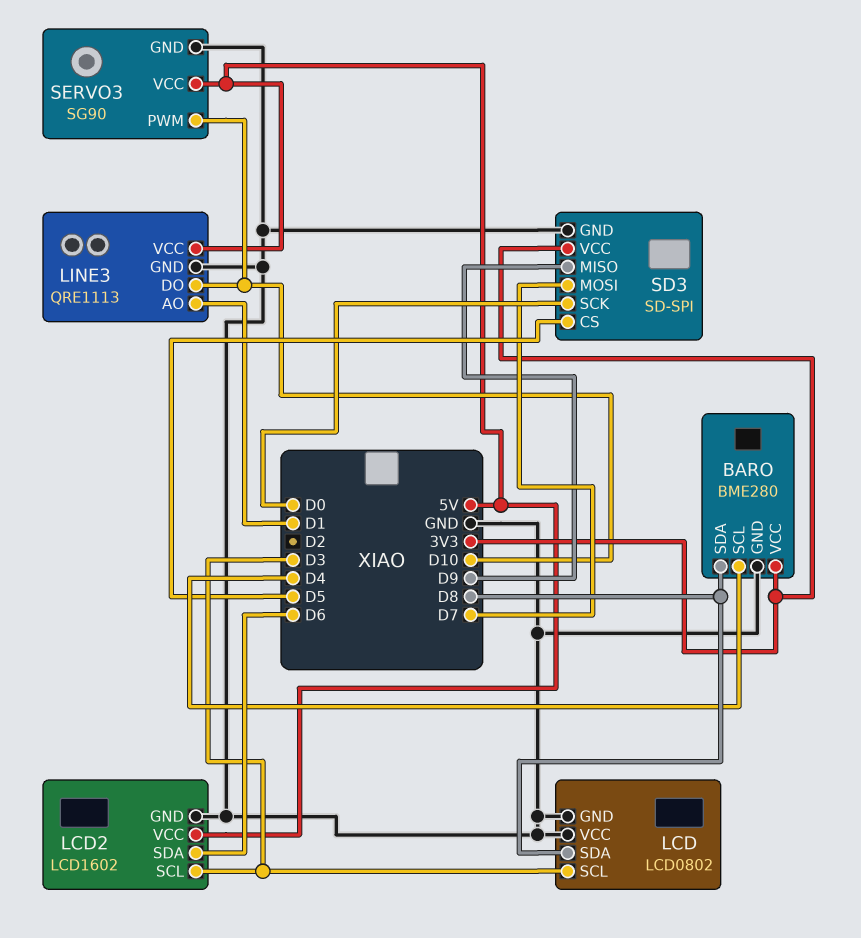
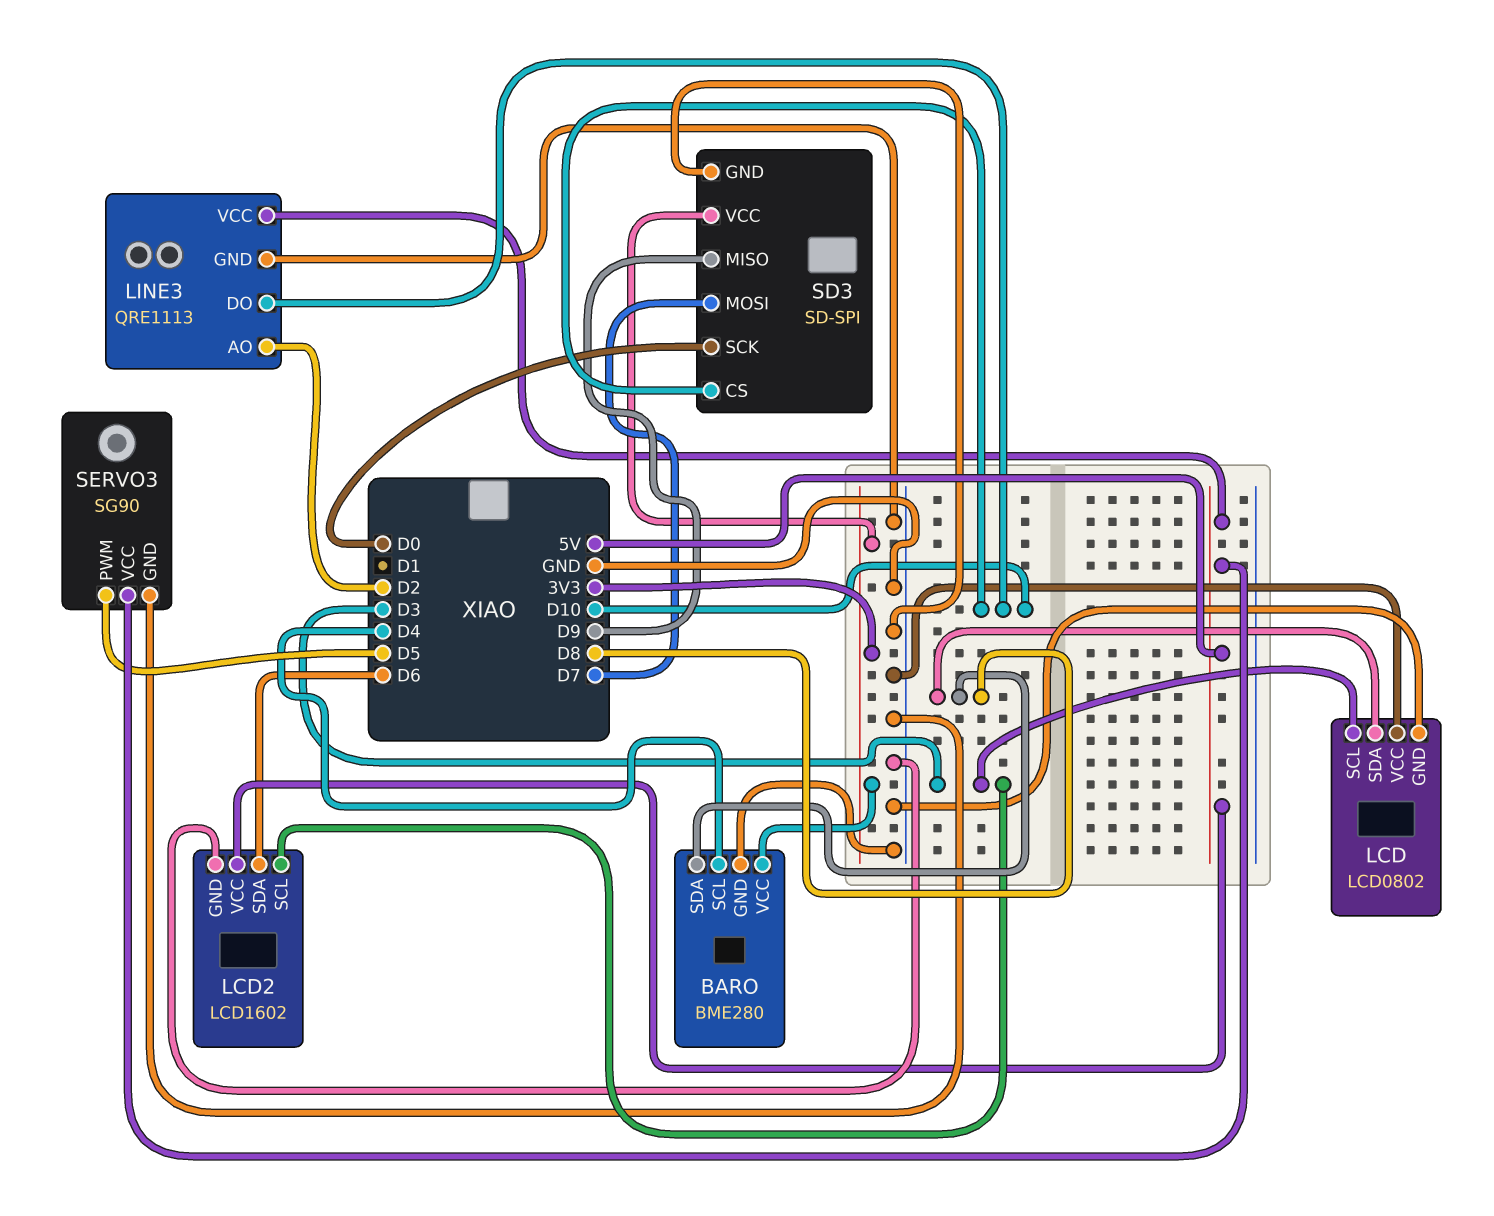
LINE3 pin AO: D1 -> D2
SD3 pin CS: D5 -> D10
SERVO3 pin PWM: D10 -> D5

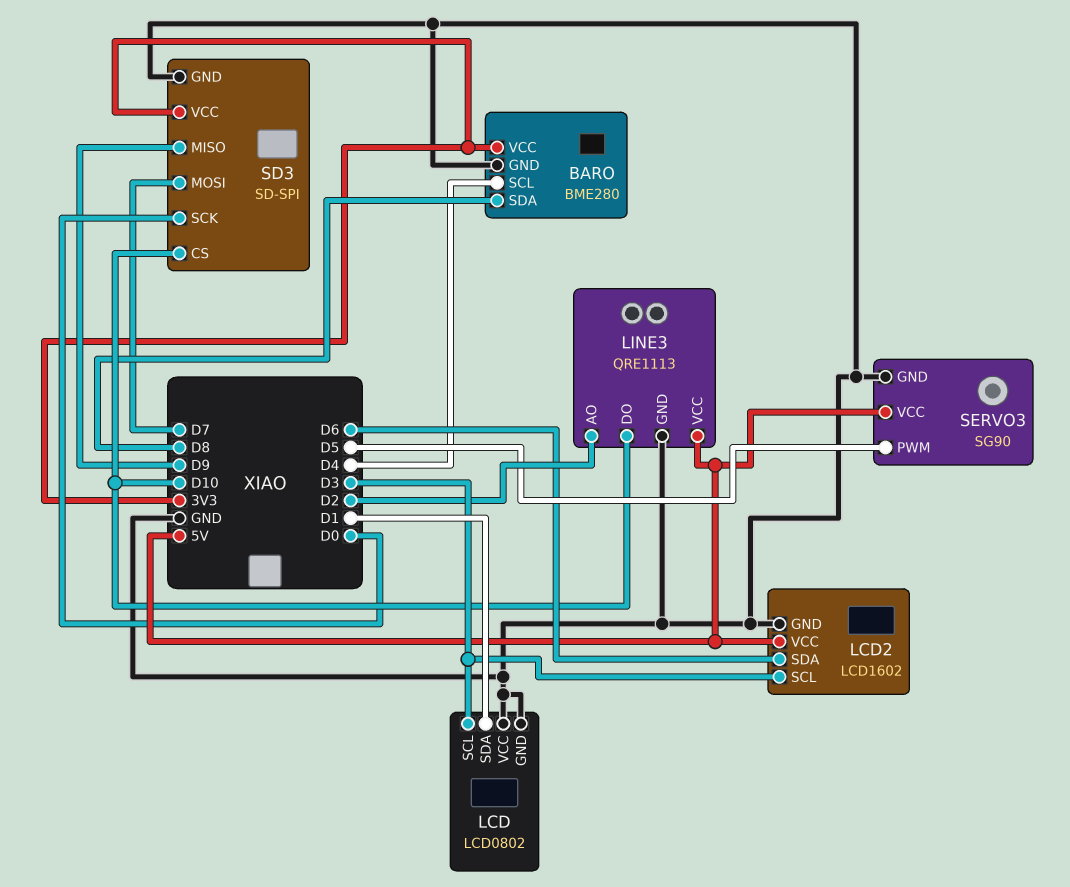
LCD pin SDA: D8 -> D1

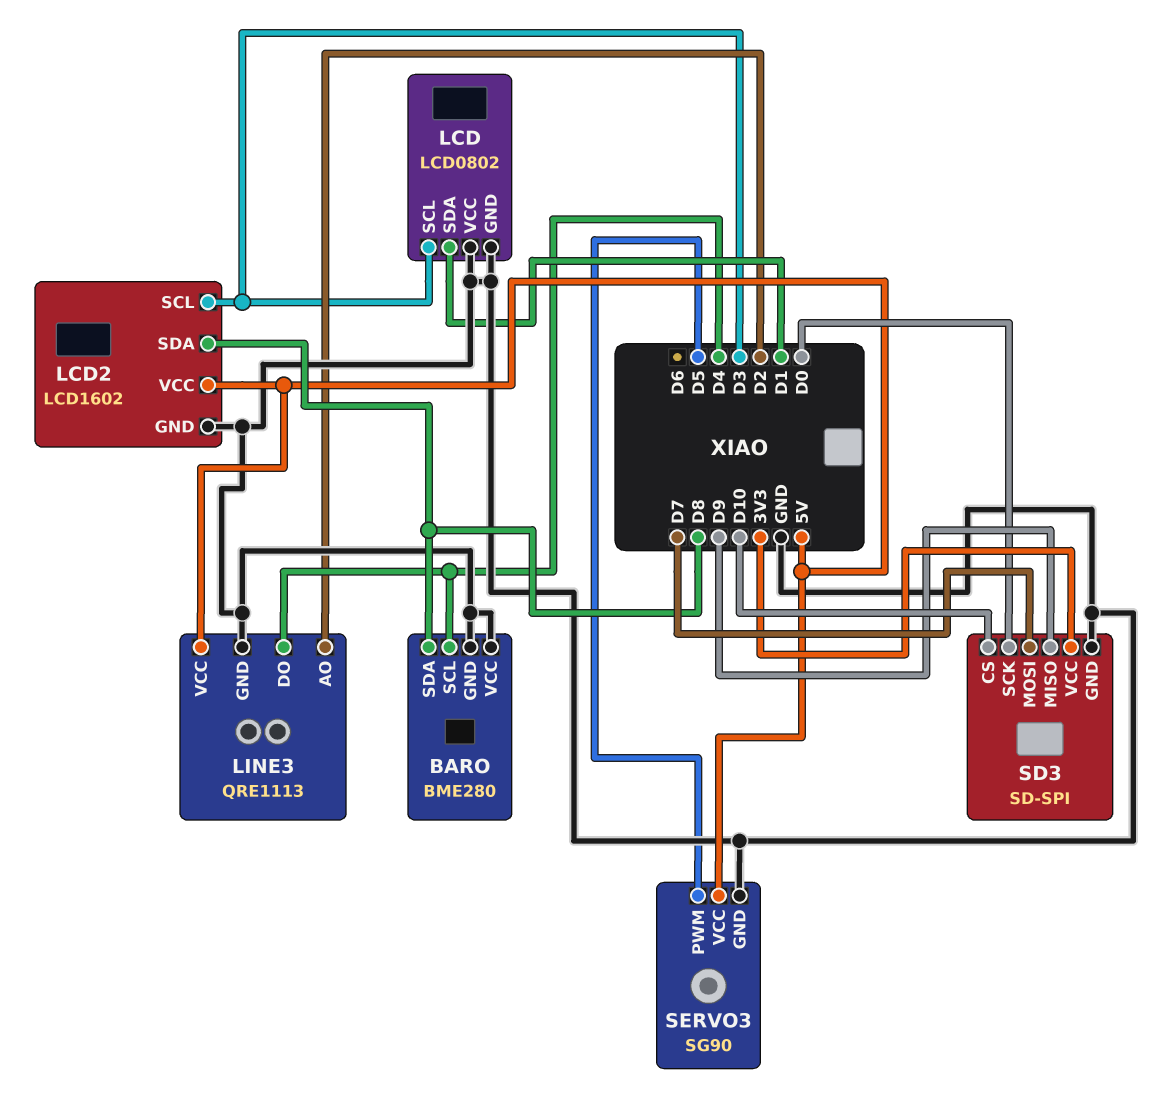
BARO pin VCC: 3V3 -> GND
LCD2 pin SDA: D6 -> D8
LINE3 pin DO: D10 -> D4

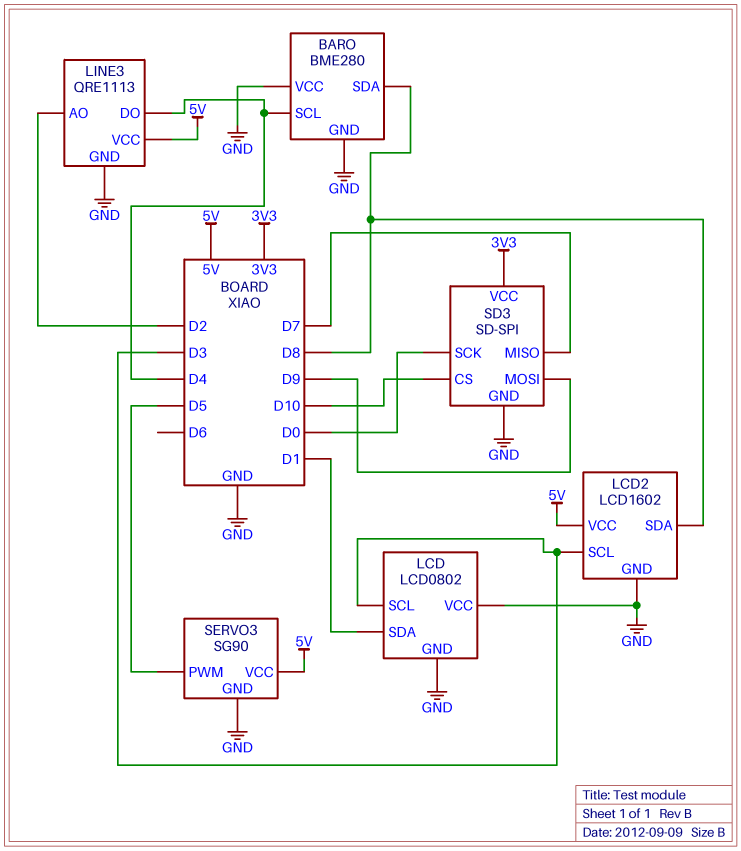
SD3 pin MISO: D9 -> D7
SD3 pin MOSI: D7 -> D9

